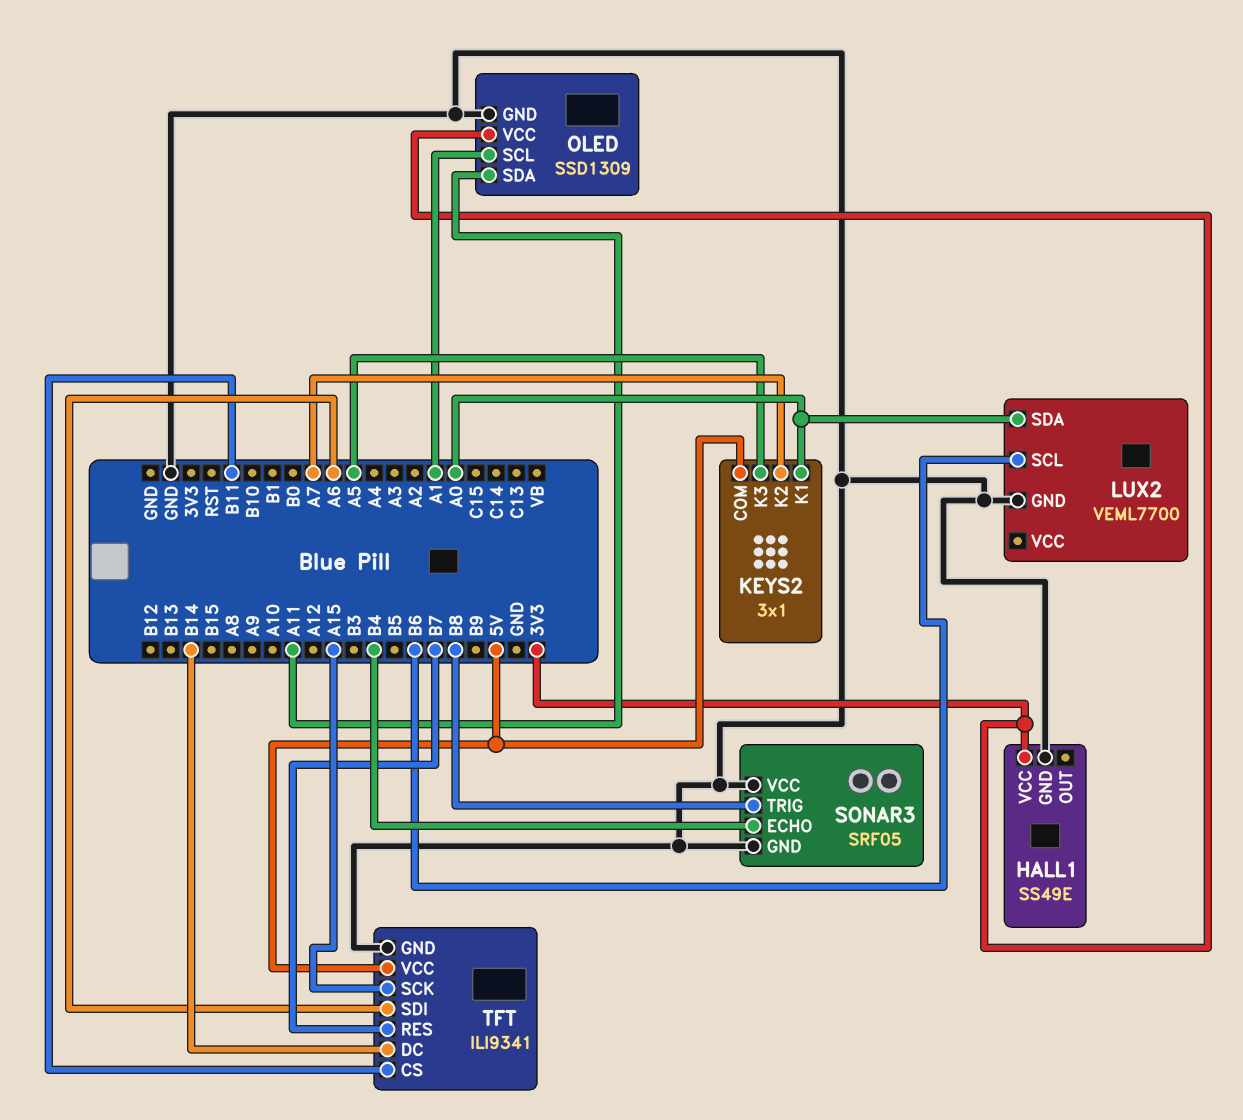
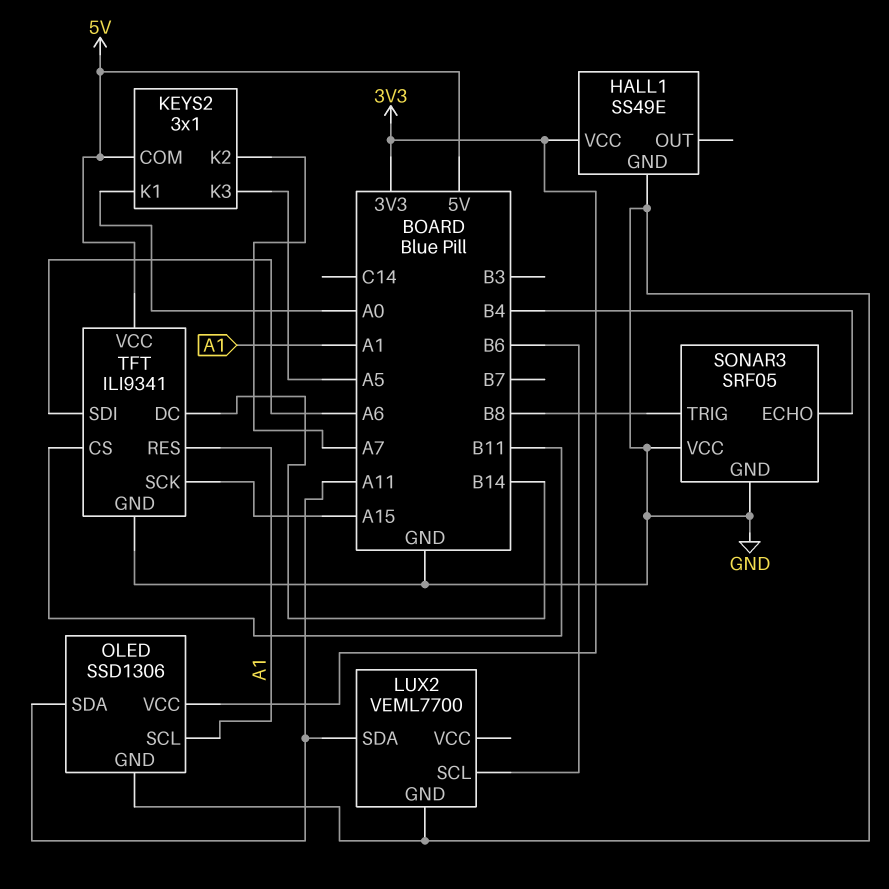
LUX2 pin SDA: A0 -> A11
OLED: SSD1309 -> SSD1306
TFT pin RES: B7 -> A1

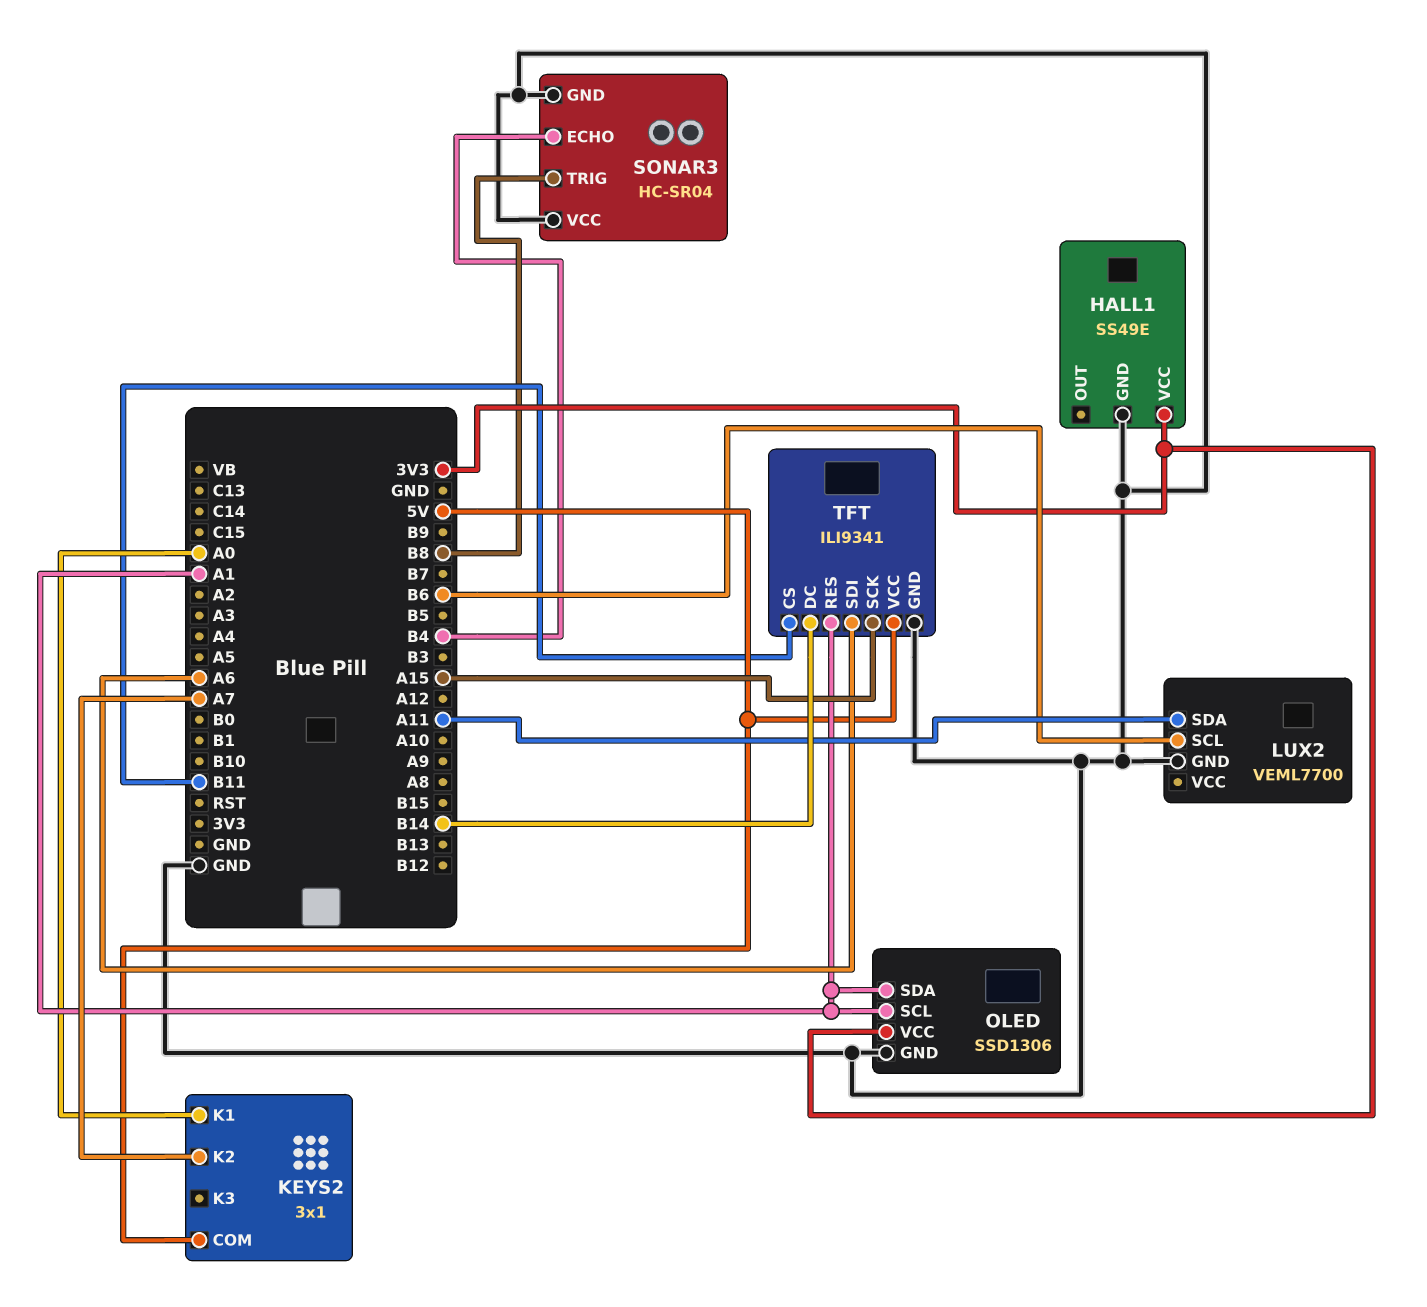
KEYS2 pin K3: A5 -> none
OLED pin SDA: A11 -> A1
SONAR3: SRF05 -> HC-SR04

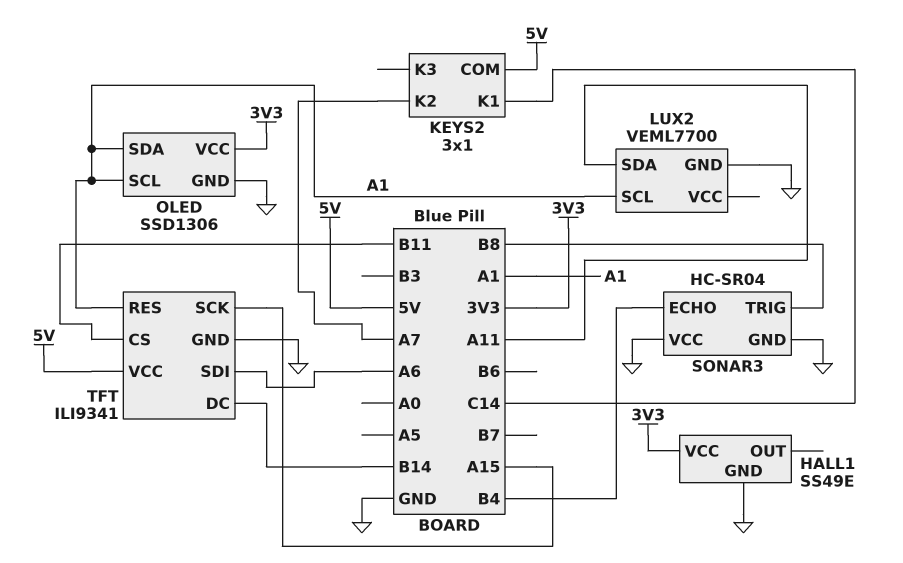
KEYS2 pin K1: A0 -> C14
LUX2 pin SCL: B6 -> A1

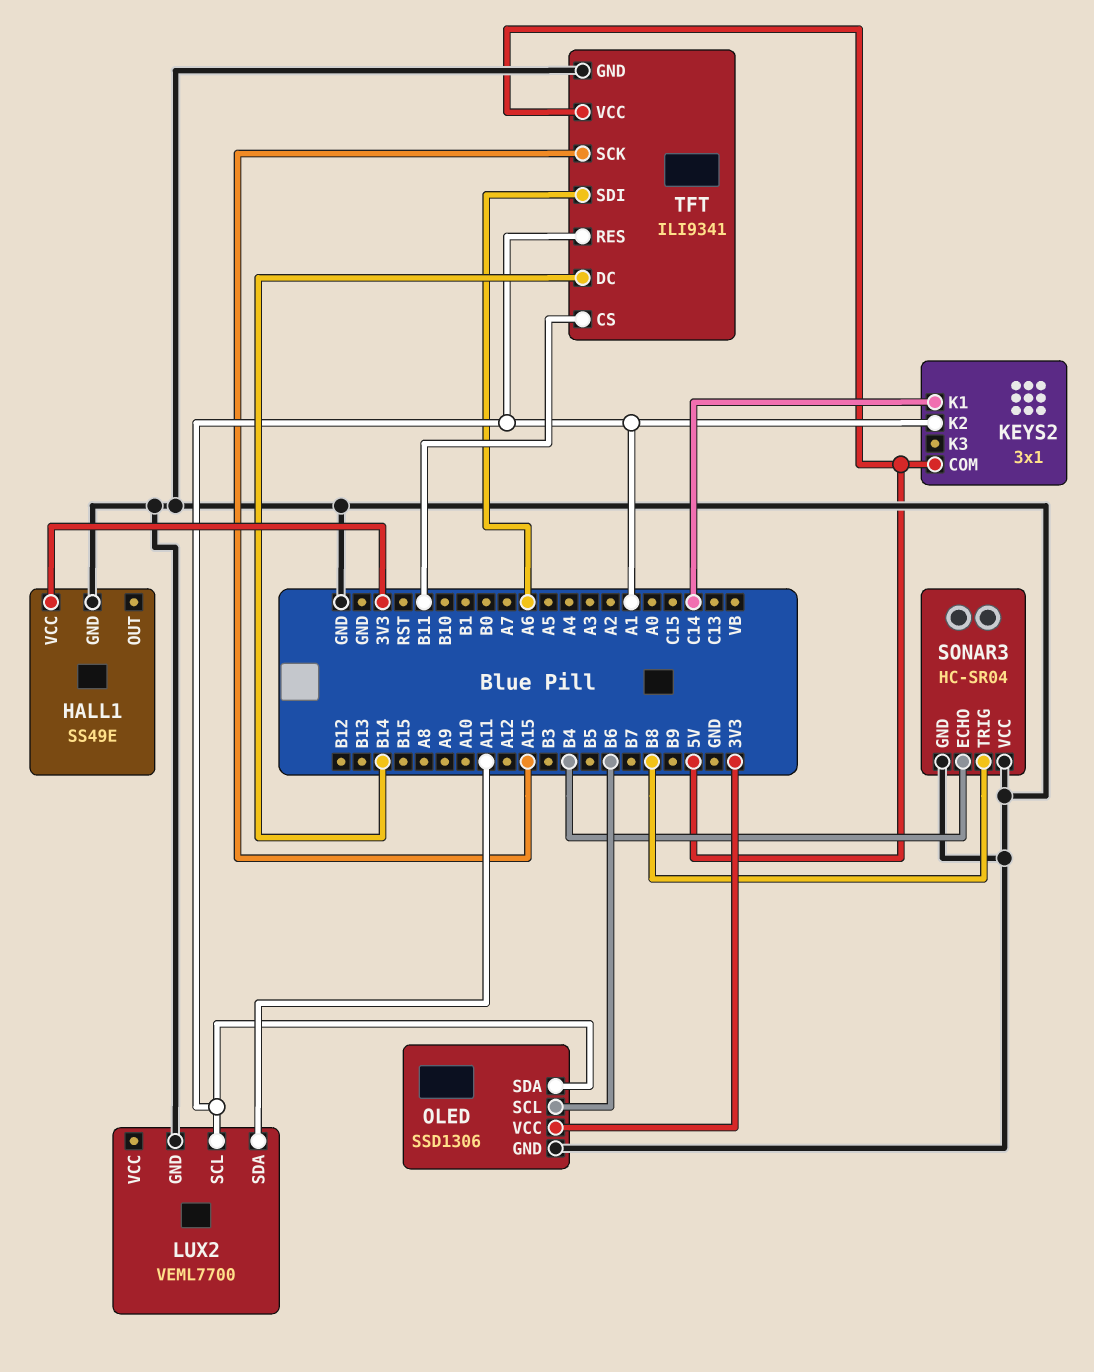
KEYS2 pin K2: A7 -> A1
OLED pin SCL: A1 -> B6

